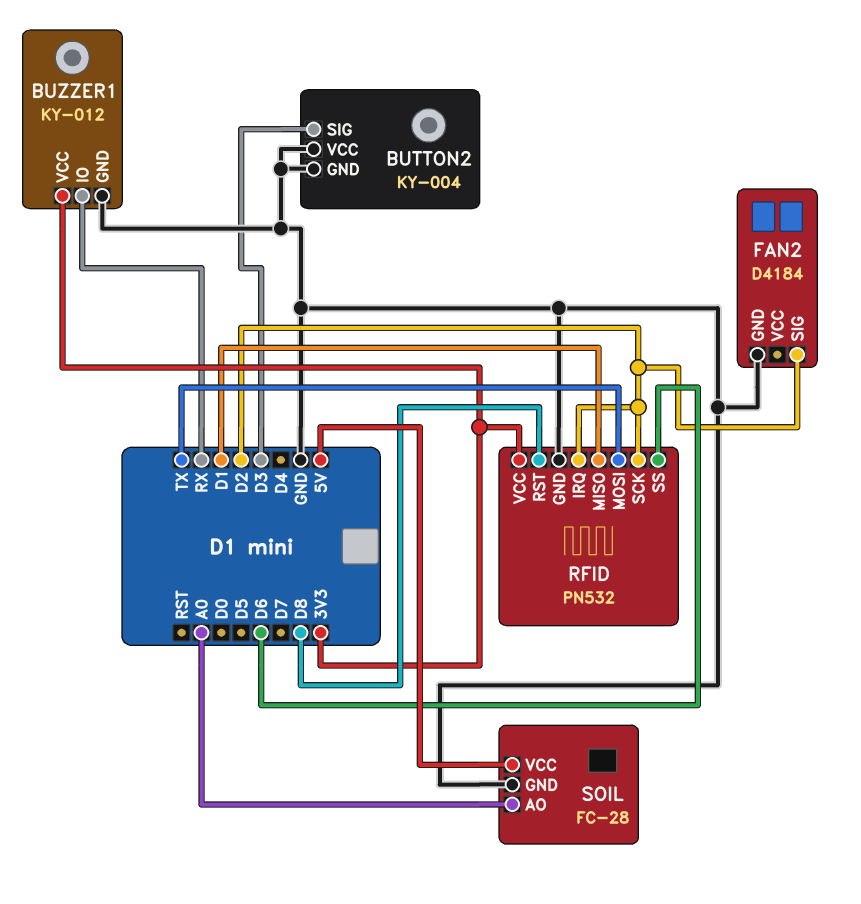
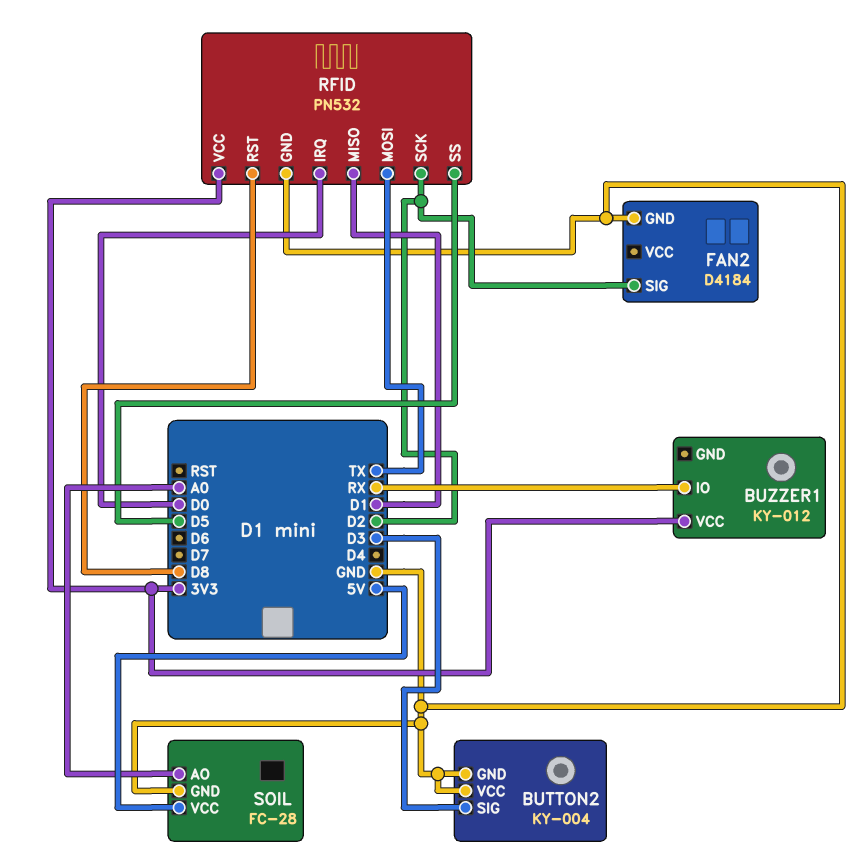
BUZZER1 pin GND: GND -> none
RFID pin IRQ: D2 -> D0
RFID pin SS: D6 -> D5

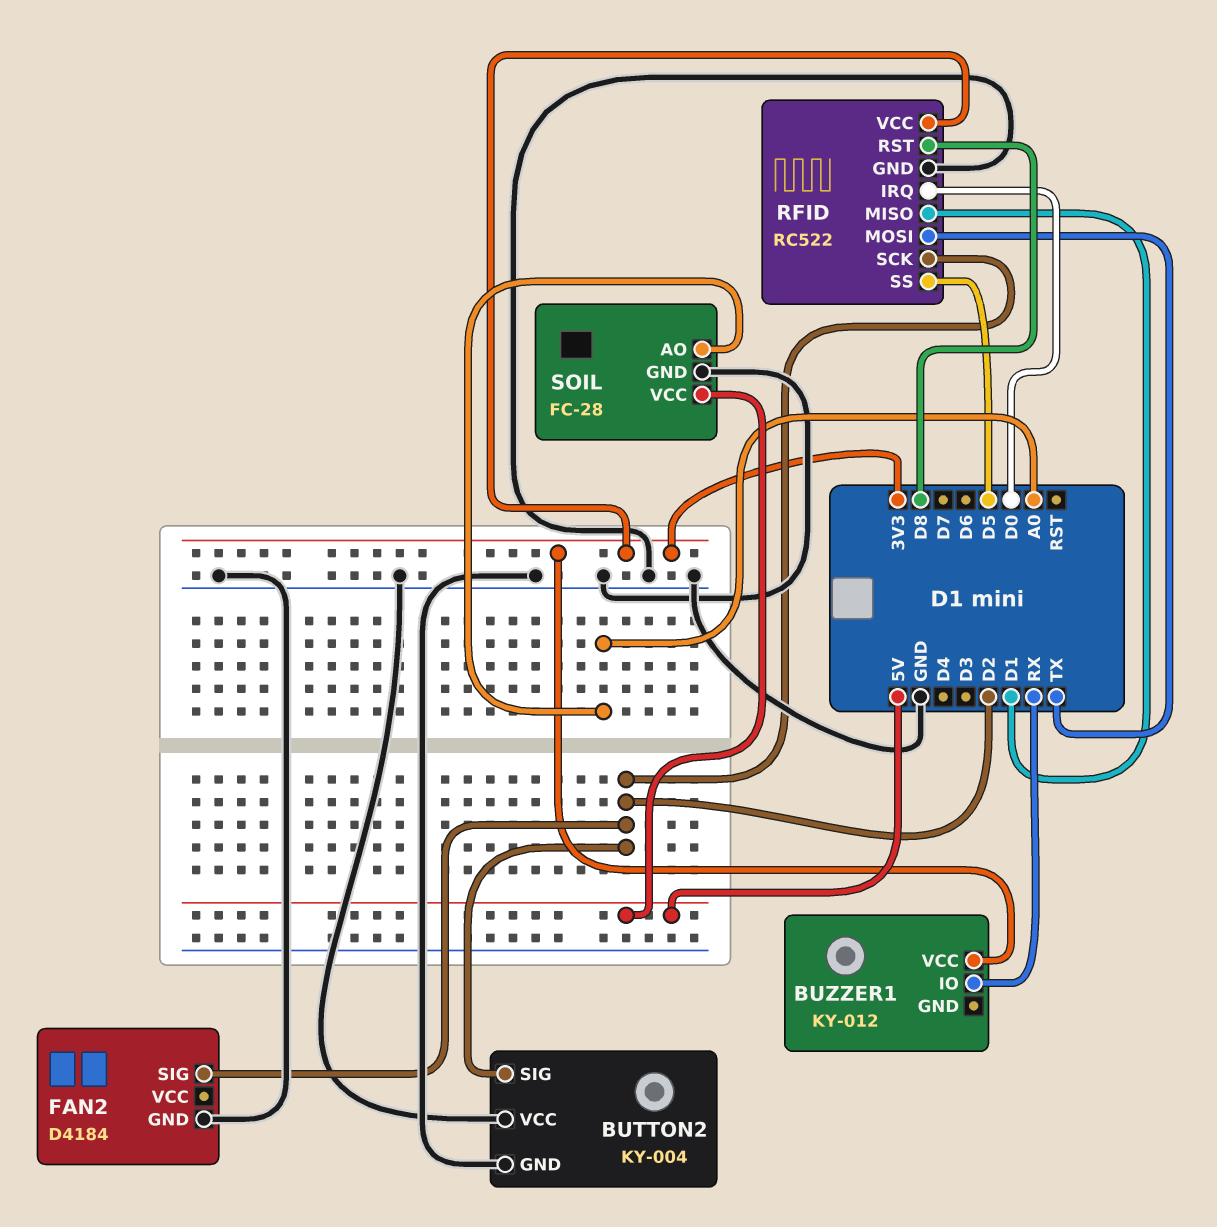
BUTTON2 pin SIG: D3 -> D2
RFID: PN532 -> RC522

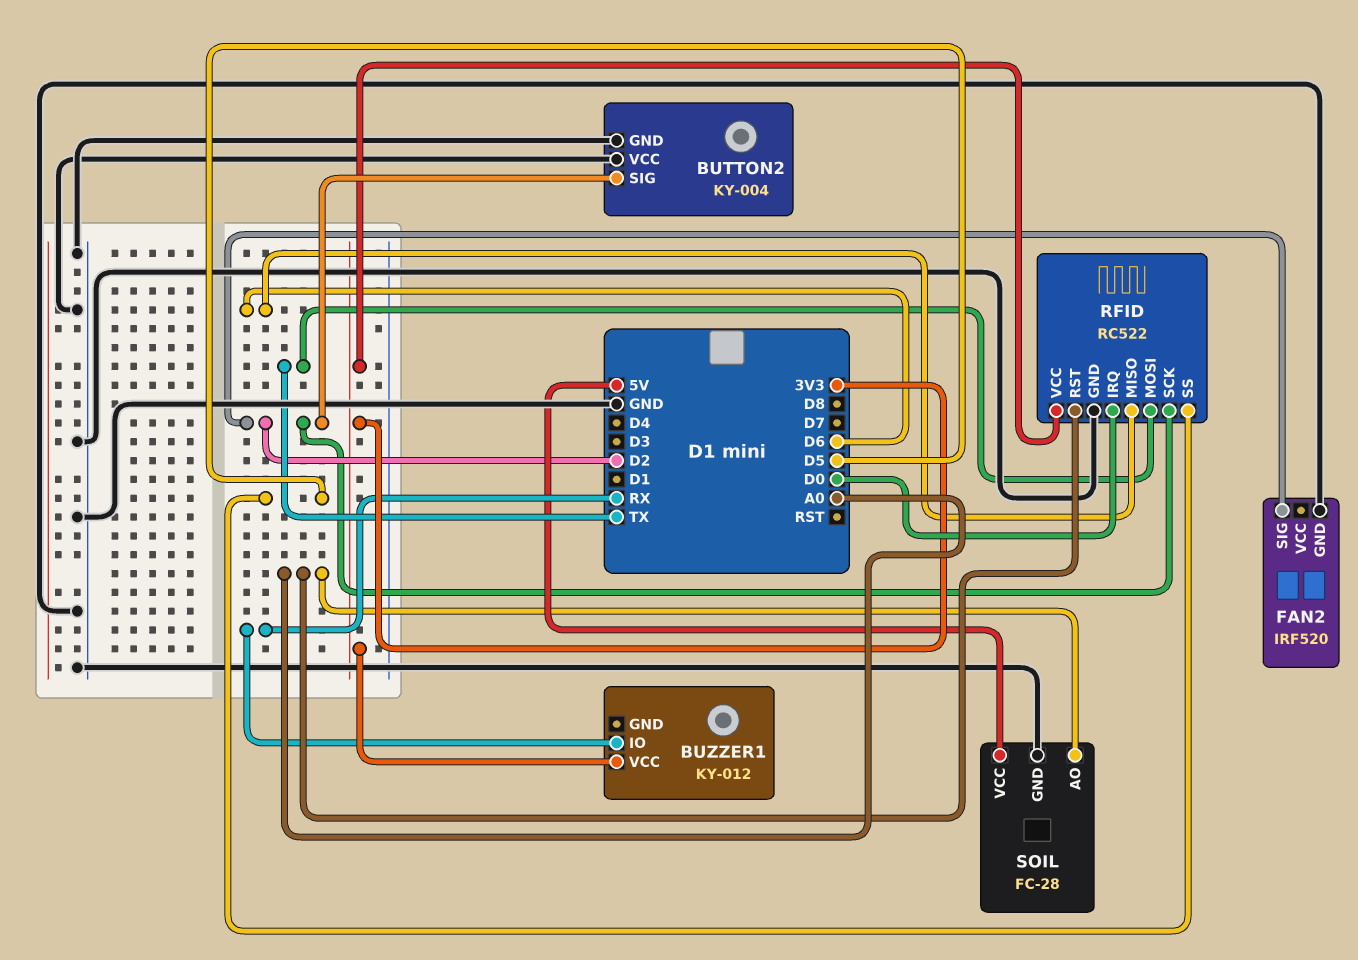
FAN2: D4184 -> IRF520
RFID pin MISO: D1 -> D6
RFID pin RST: D8 -> A0

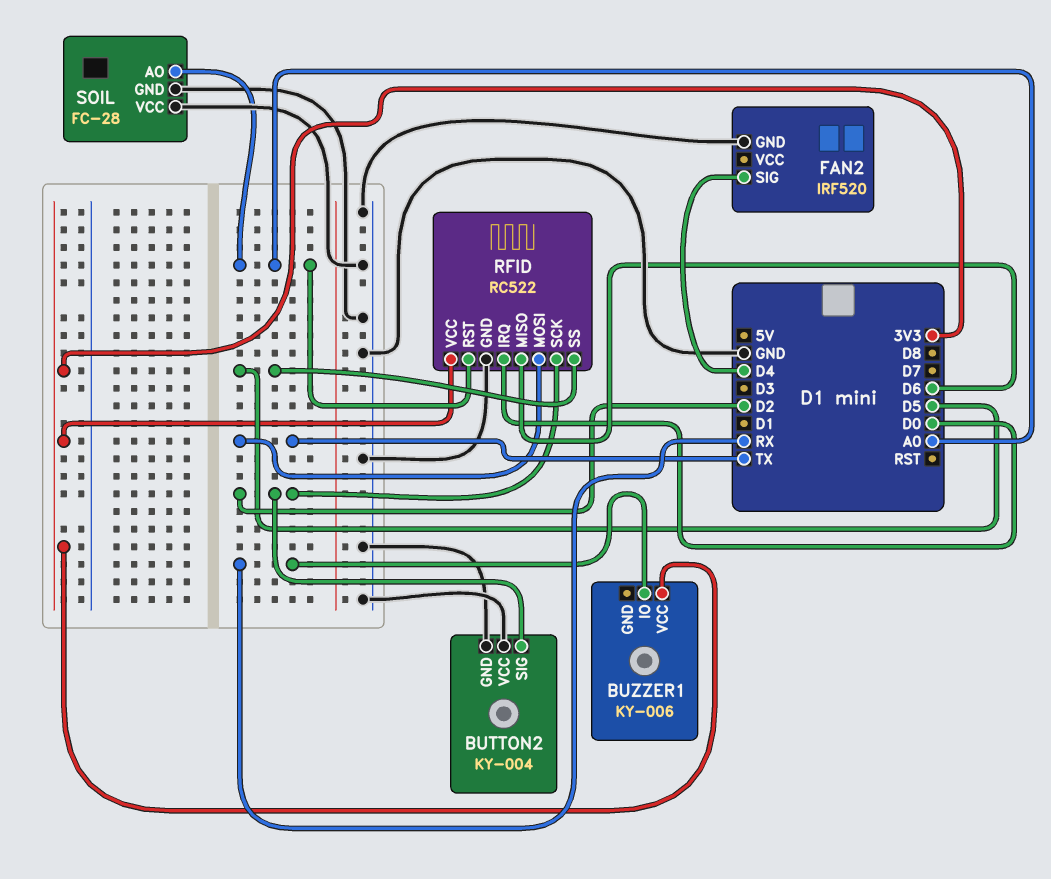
BUZZER1: KY-012 -> KY-006
FAN2 pin SIG: D2 -> D4
SOIL pin VCC: 5V -> GND

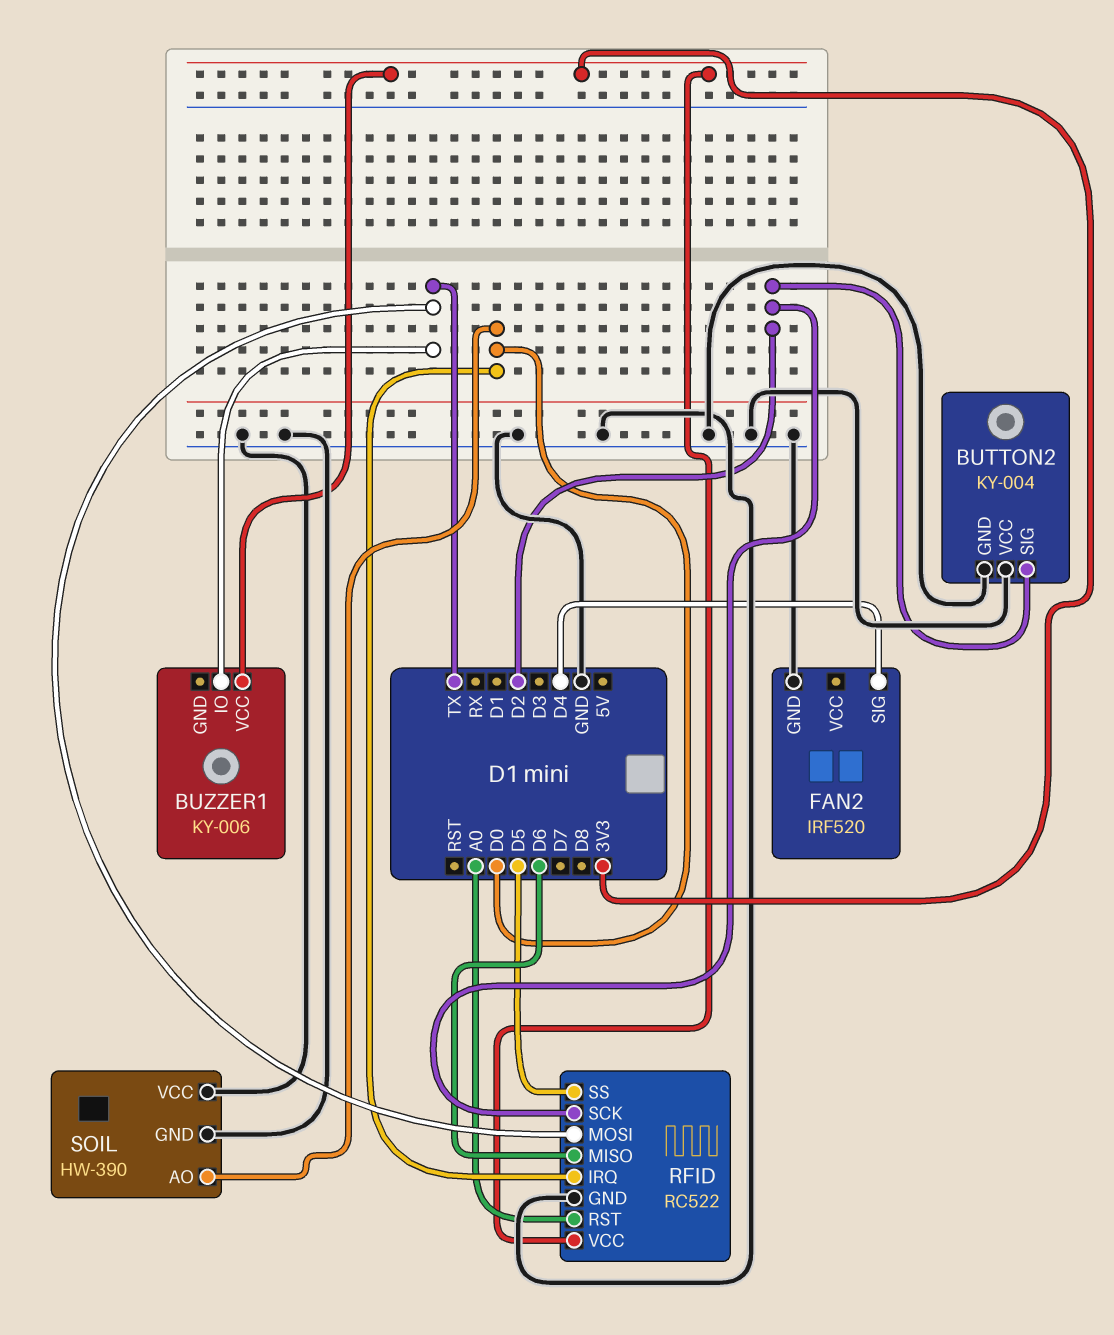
BUZZER1 pin IO: RX -> TX
SOIL: FC-28 -> HW-390
SOIL pin AO: A0 -> D0

